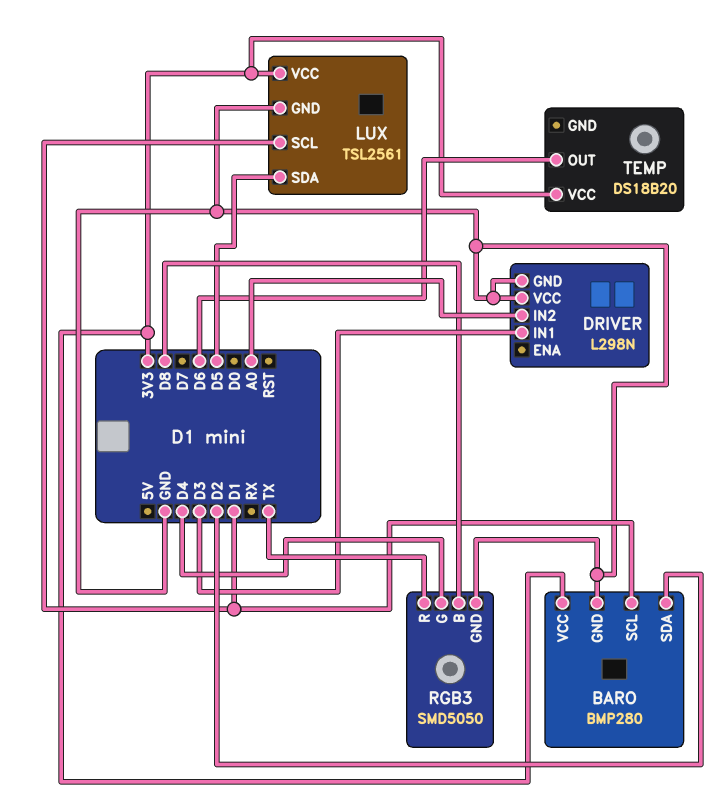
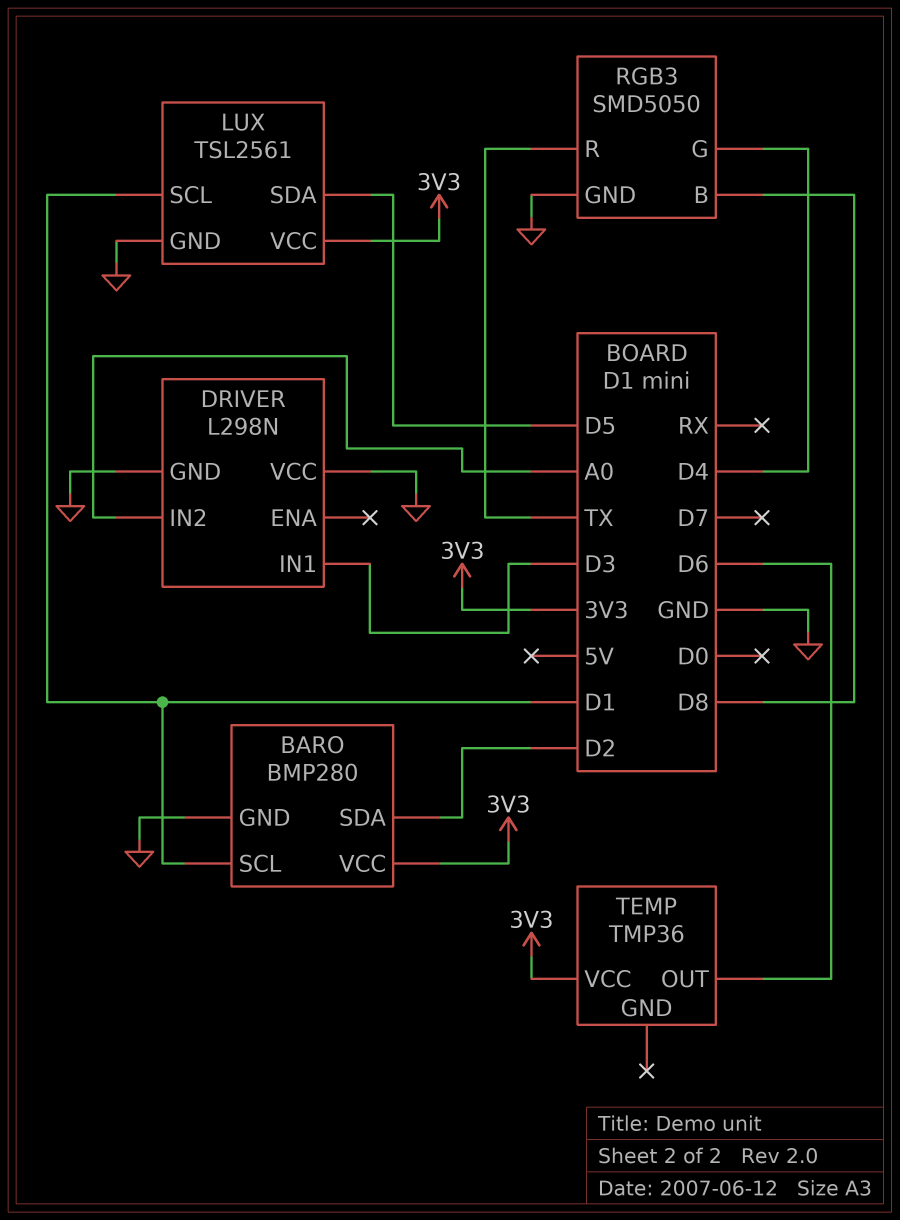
TEMP: DS18B20 -> TMP36

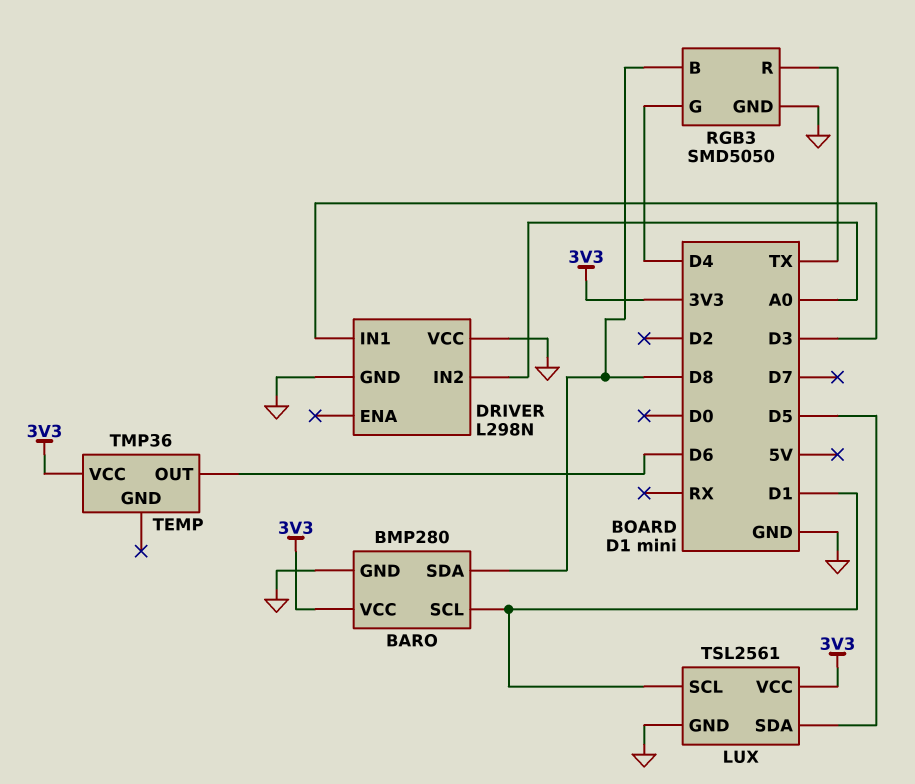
BARO pin SDA: D2 -> D8

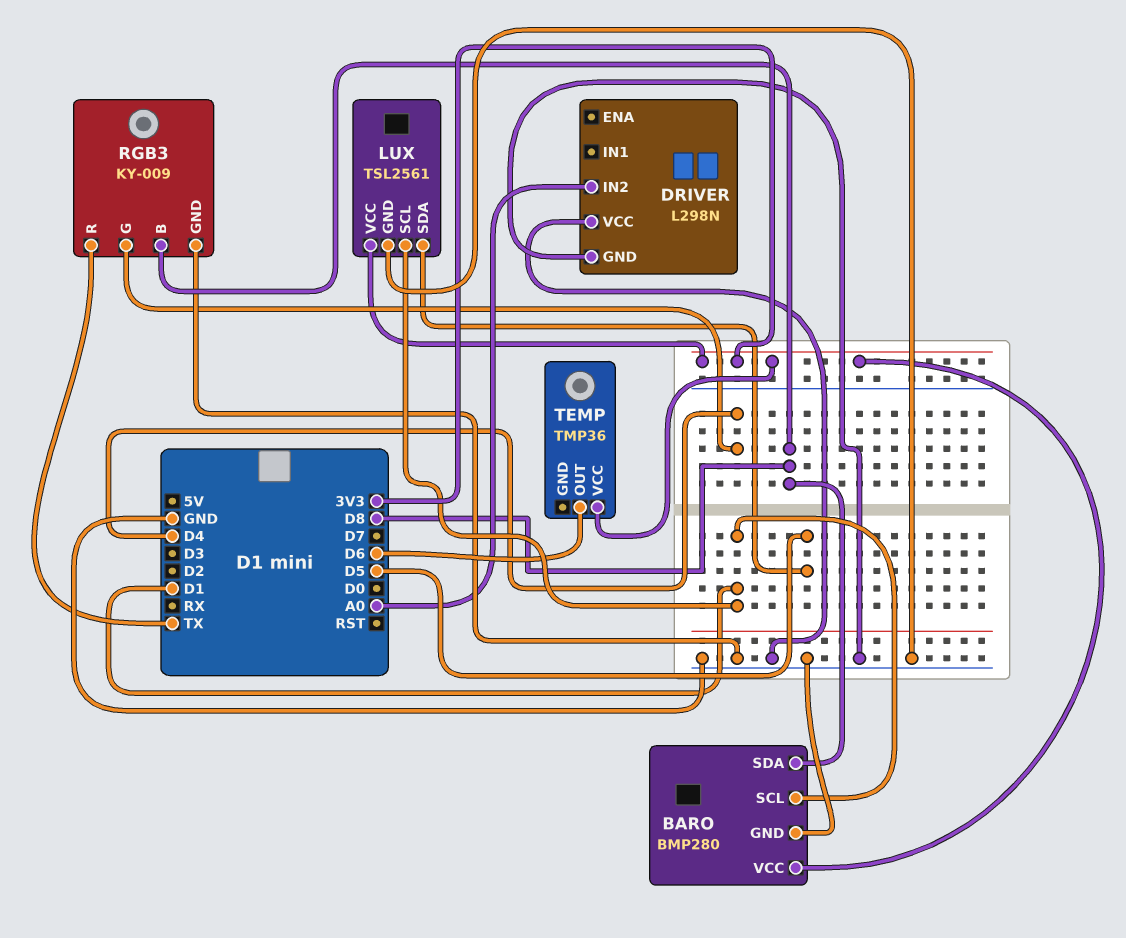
DRIVER pin IN1: D3 -> none
RGB3: SMD5050 -> KY-009

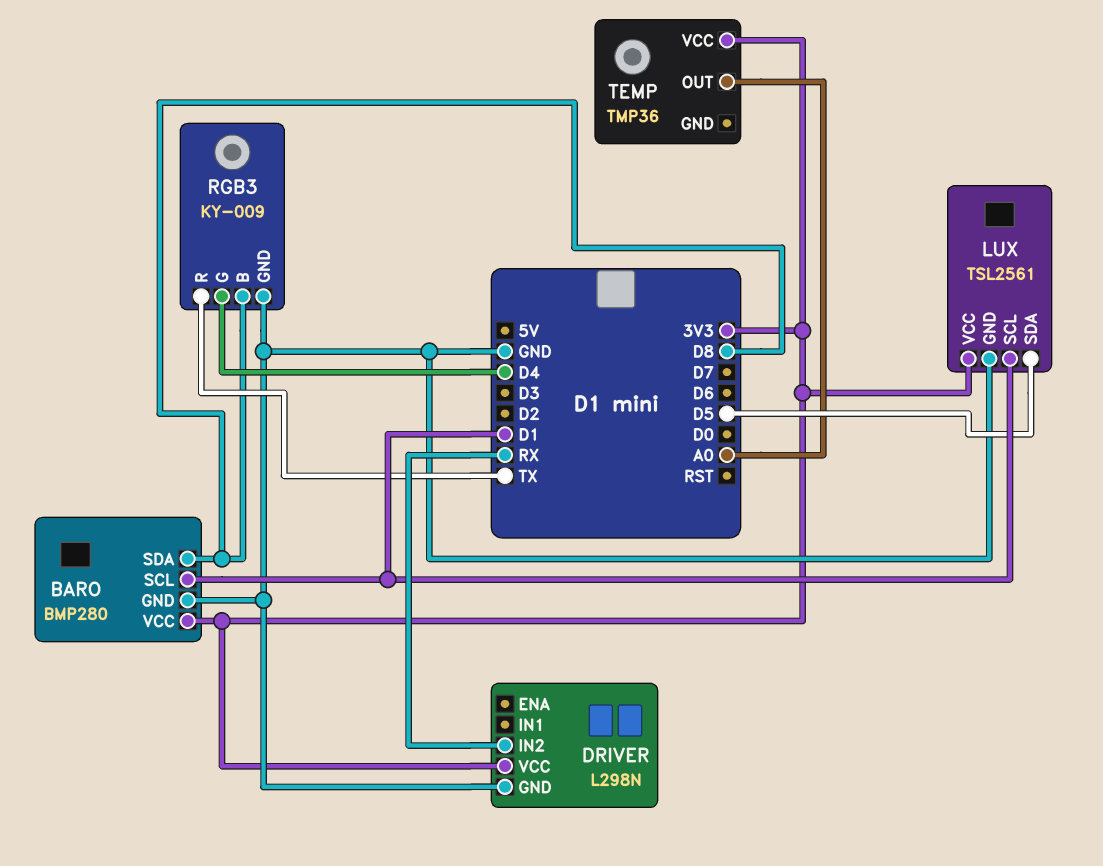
DRIVER pin IN2: A0 -> RX
DRIVER pin VCC: GND -> 3V3
TEMP pin OUT: D6 -> A0

